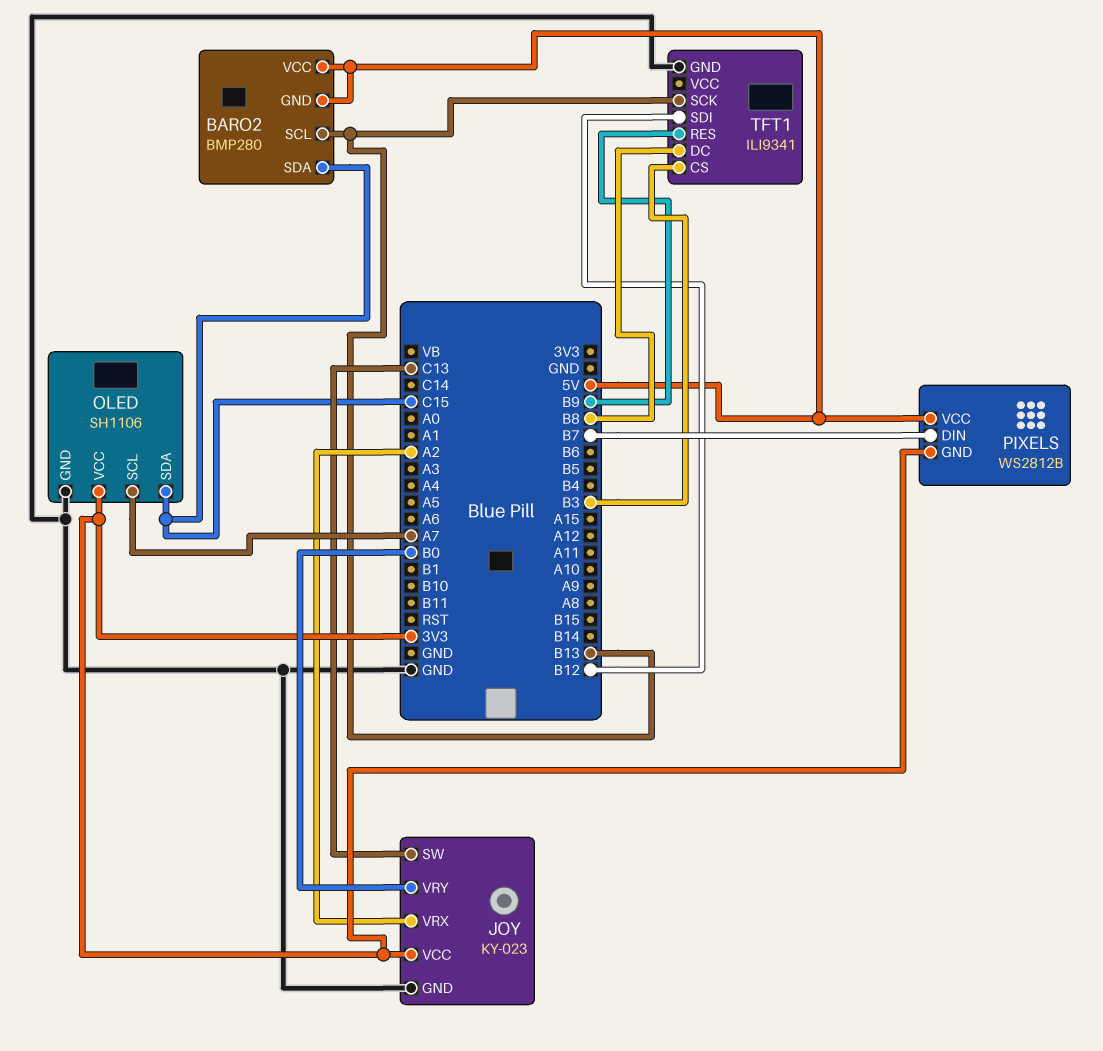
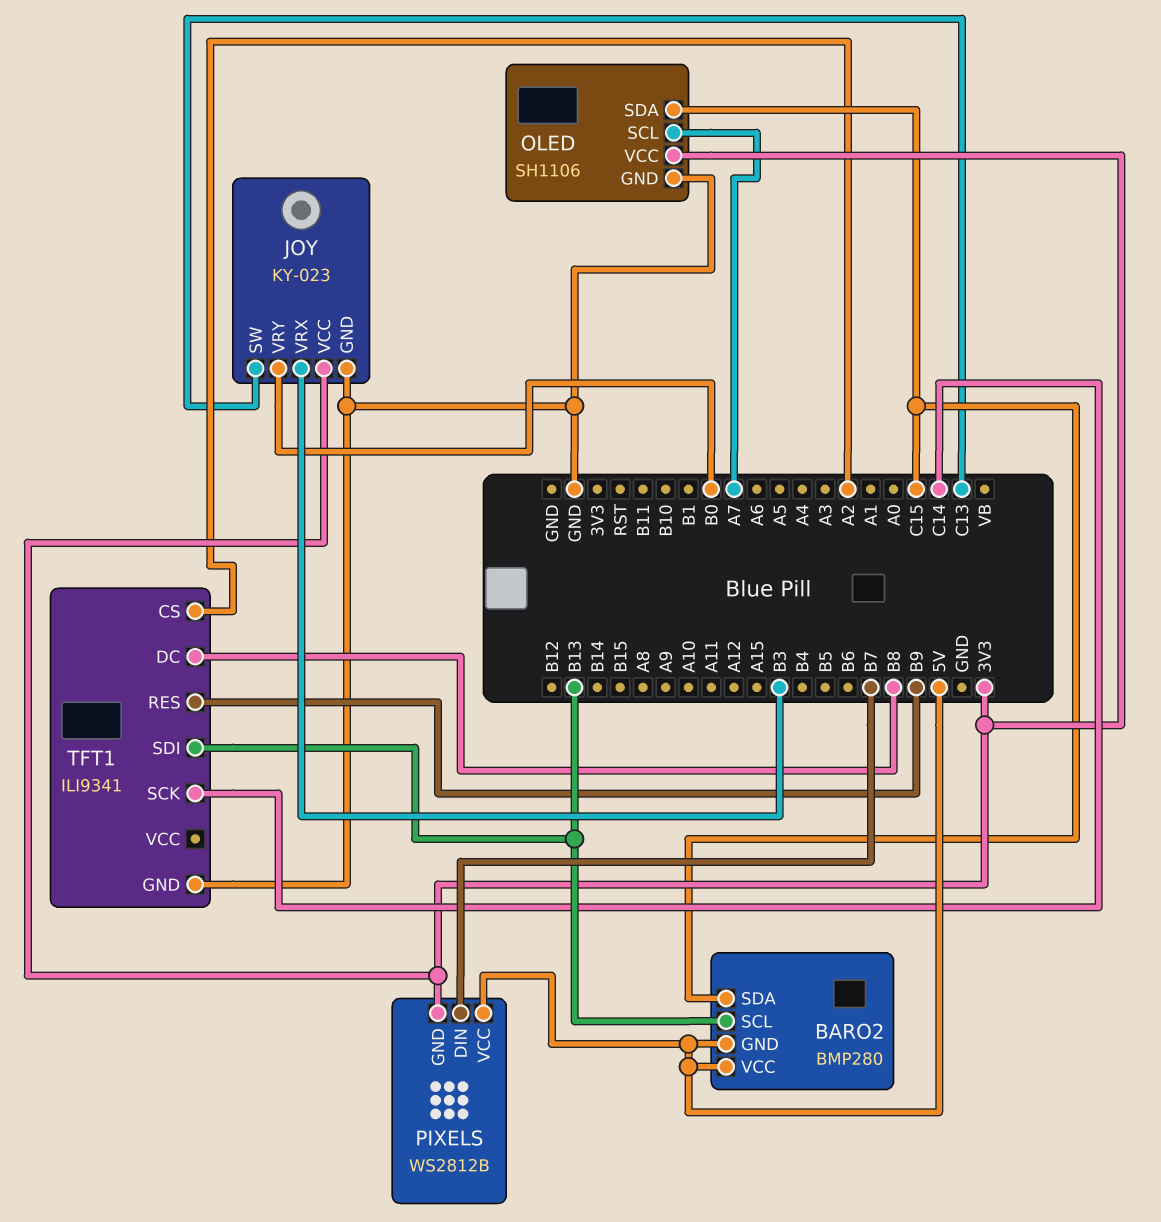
JOY pin VRX: A2 -> B3
TFT1 pin CS: B3 -> A2
TFT1 pin SCK: B13 -> C14
TFT1 pin SDI: B12 -> B13

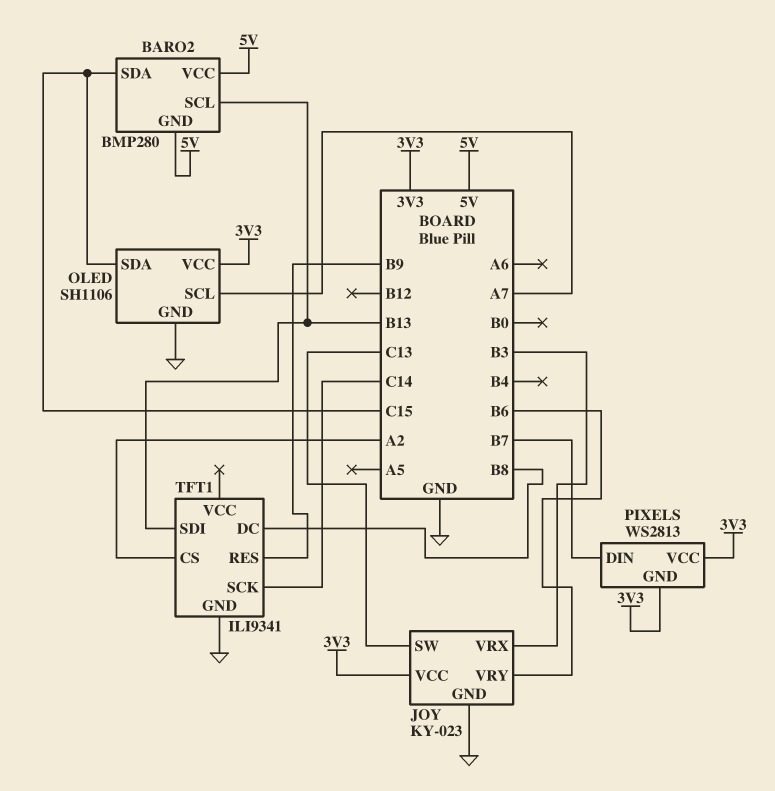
JOY pin VRY: B0 -> B6
PIXELS: WS2812B -> WS2813
PIXELS pin VCC: 5V -> 3V3

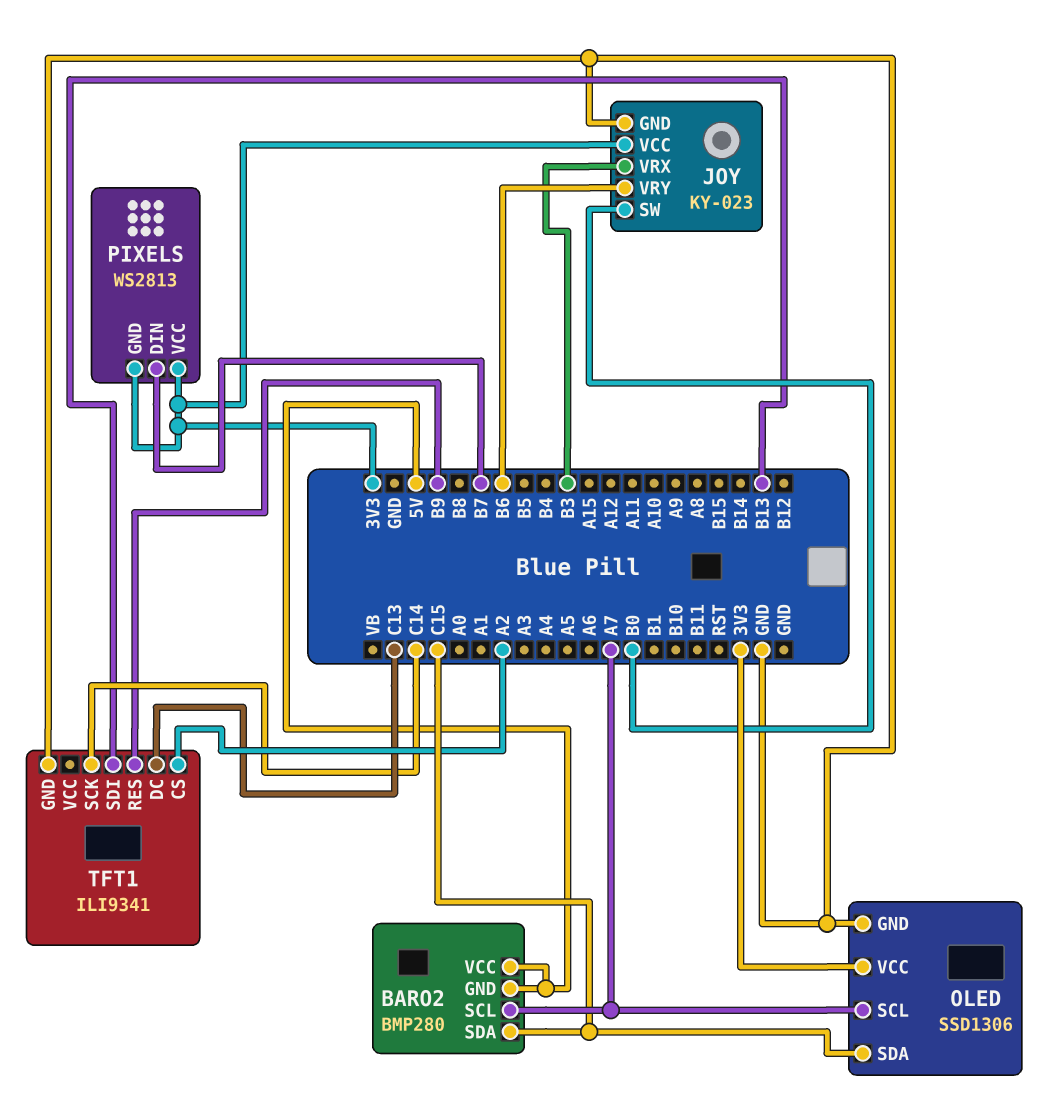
BARO2 pin SCL: B13 -> A7
JOY pin SW: C13 -> B0
OLED: SH1106 -> SSD1306
TFT1 pin DC: B8 -> C13

